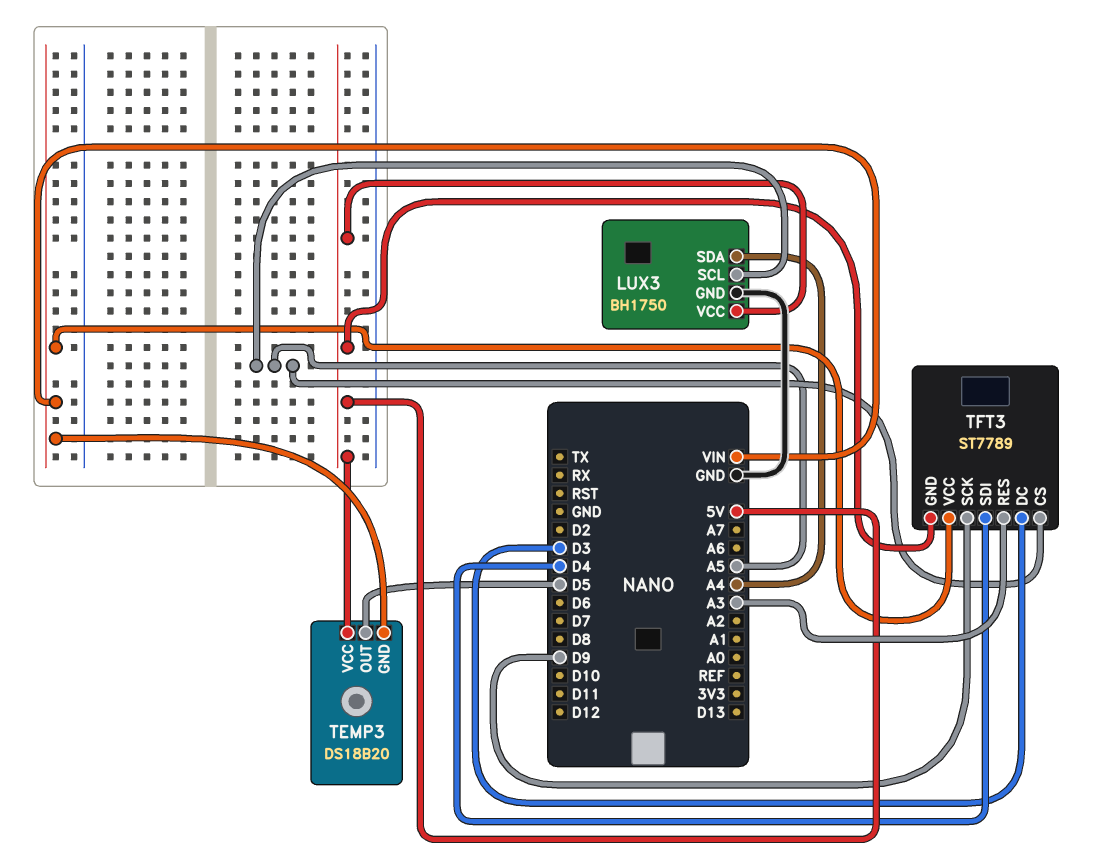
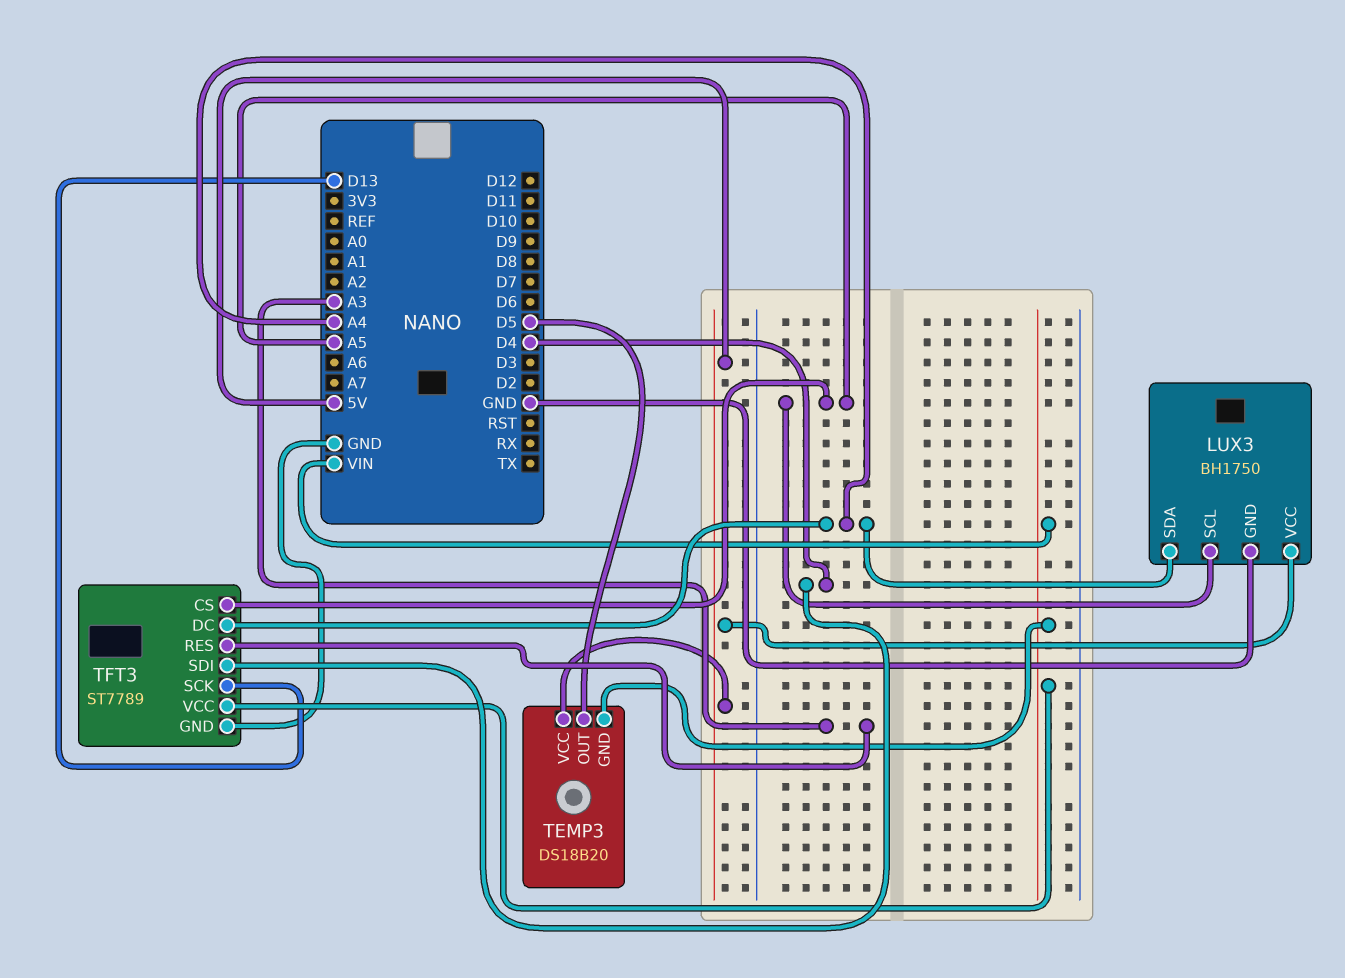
TFT3 pin DC: D3 -> A4
TFT3 pin GND: 5V -> GND
TFT3 pin SCK: D9 -> D13

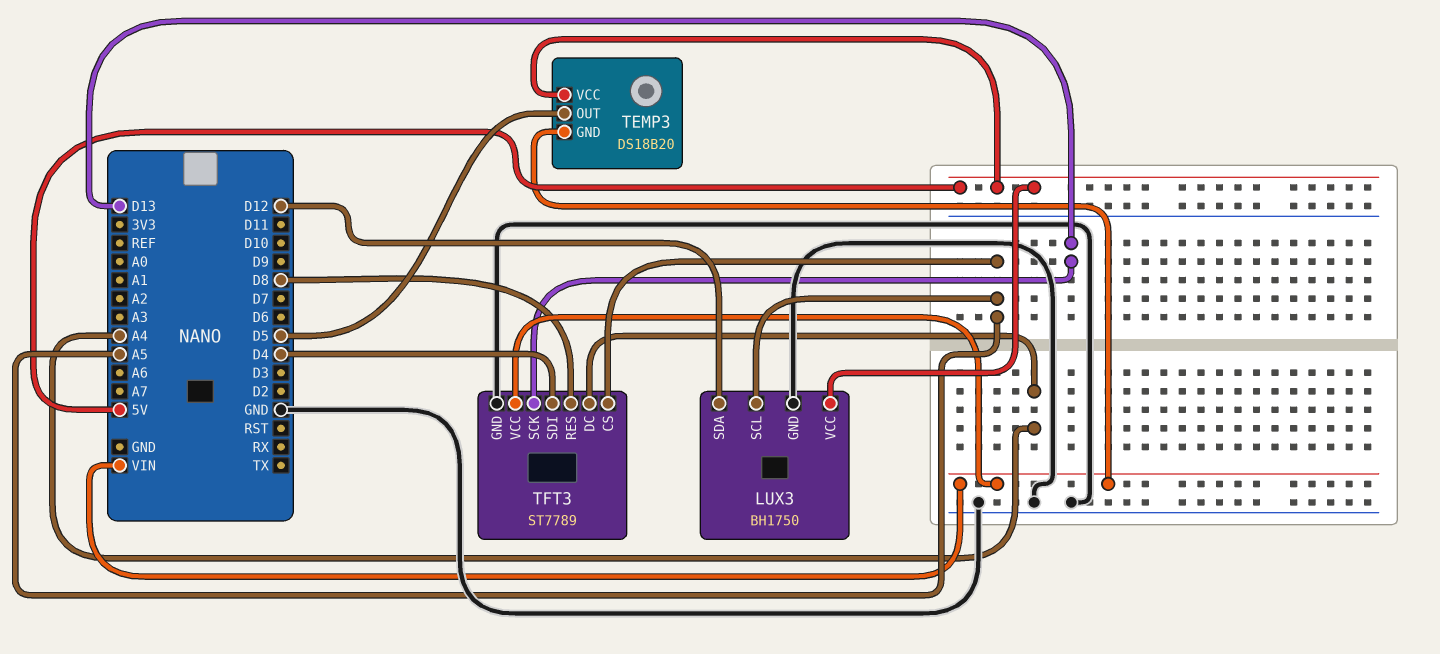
LUX3 pin SDA: A4 -> D12
TFT3 pin RES: A3 -> D8

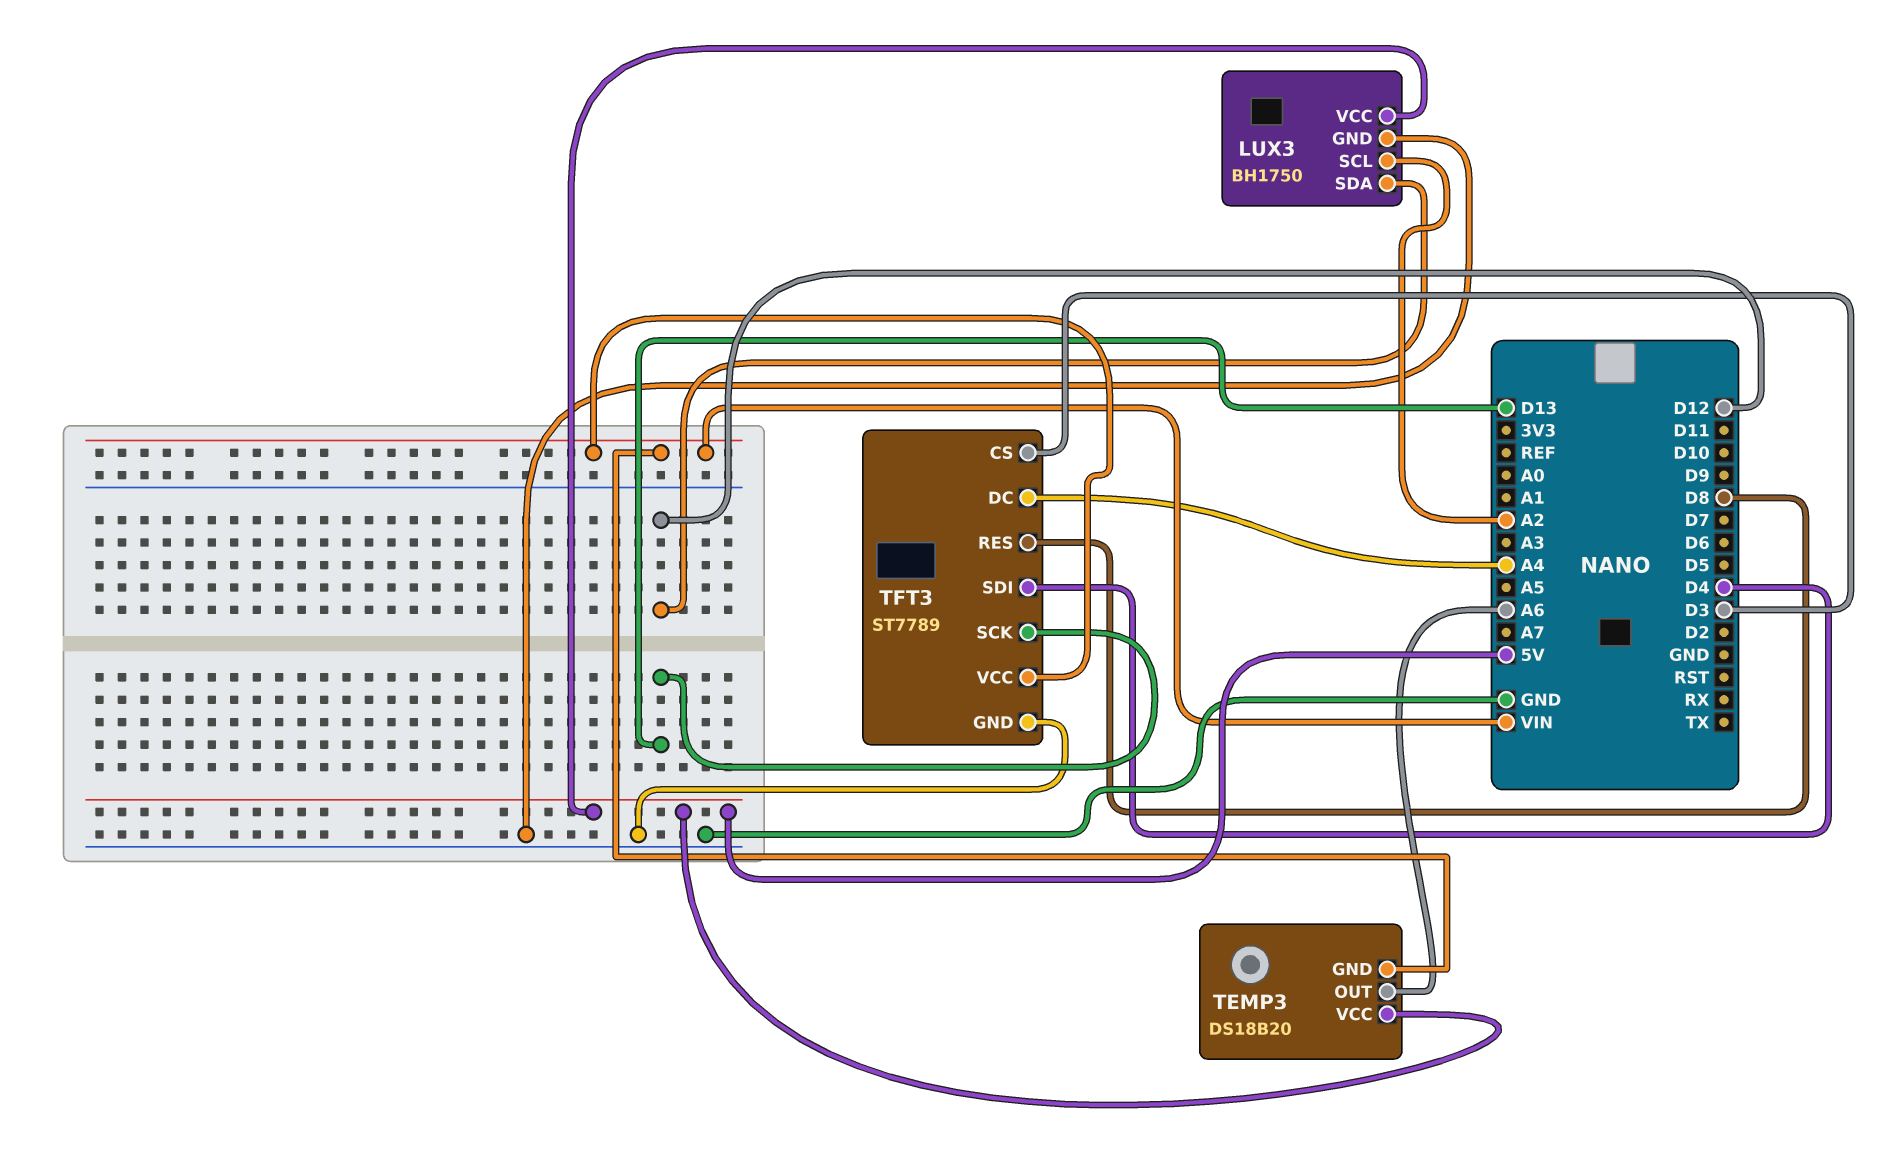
LUX3 pin SCL: A5 -> A2
TEMP3 pin OUT: D5 -> A6
TFT3 pin CS: A5 -> D3

